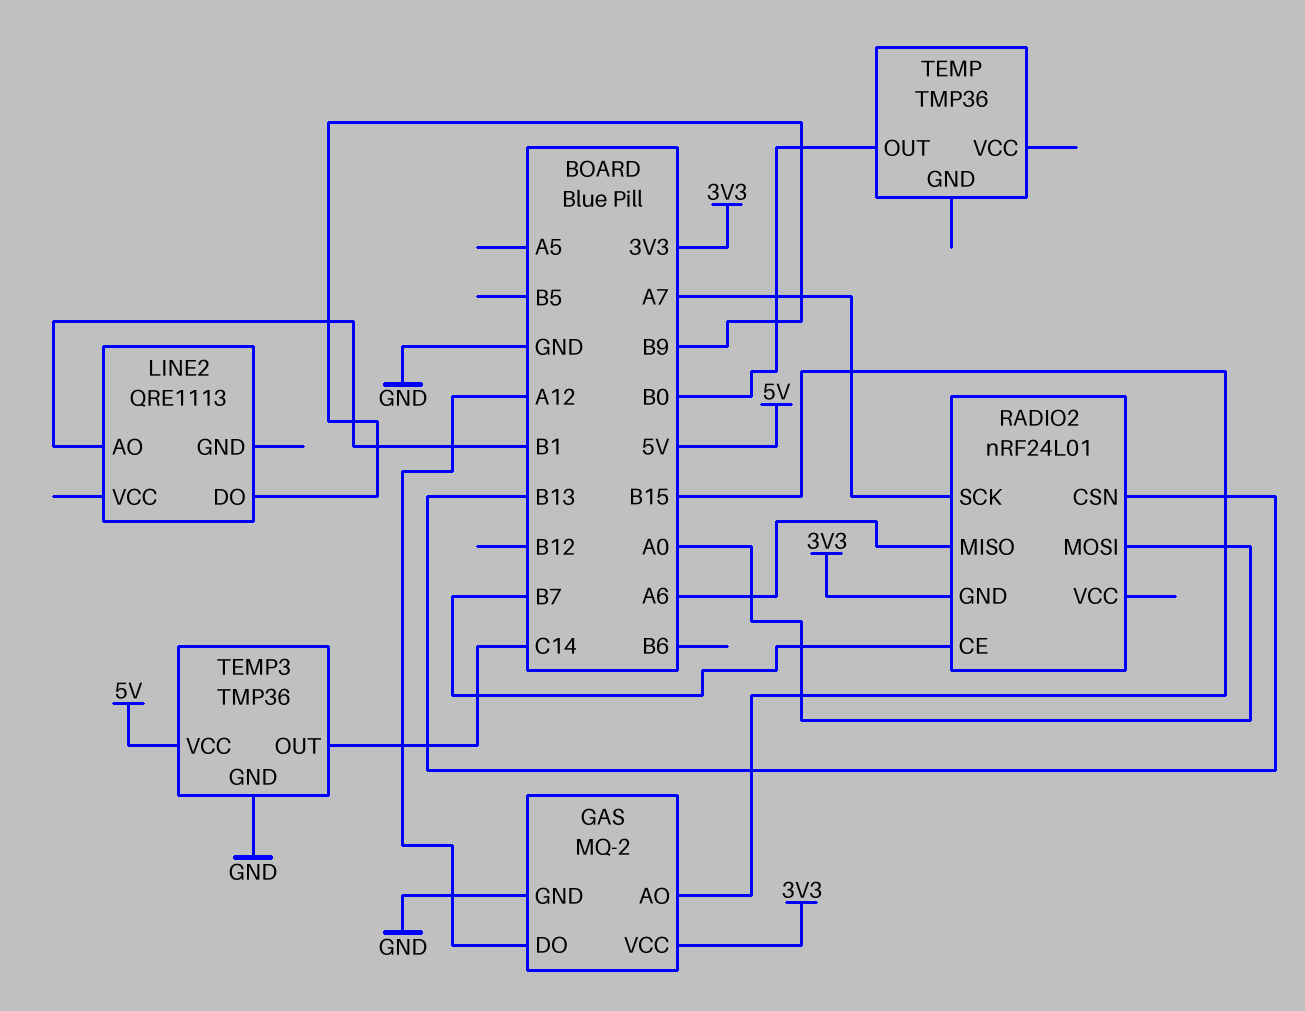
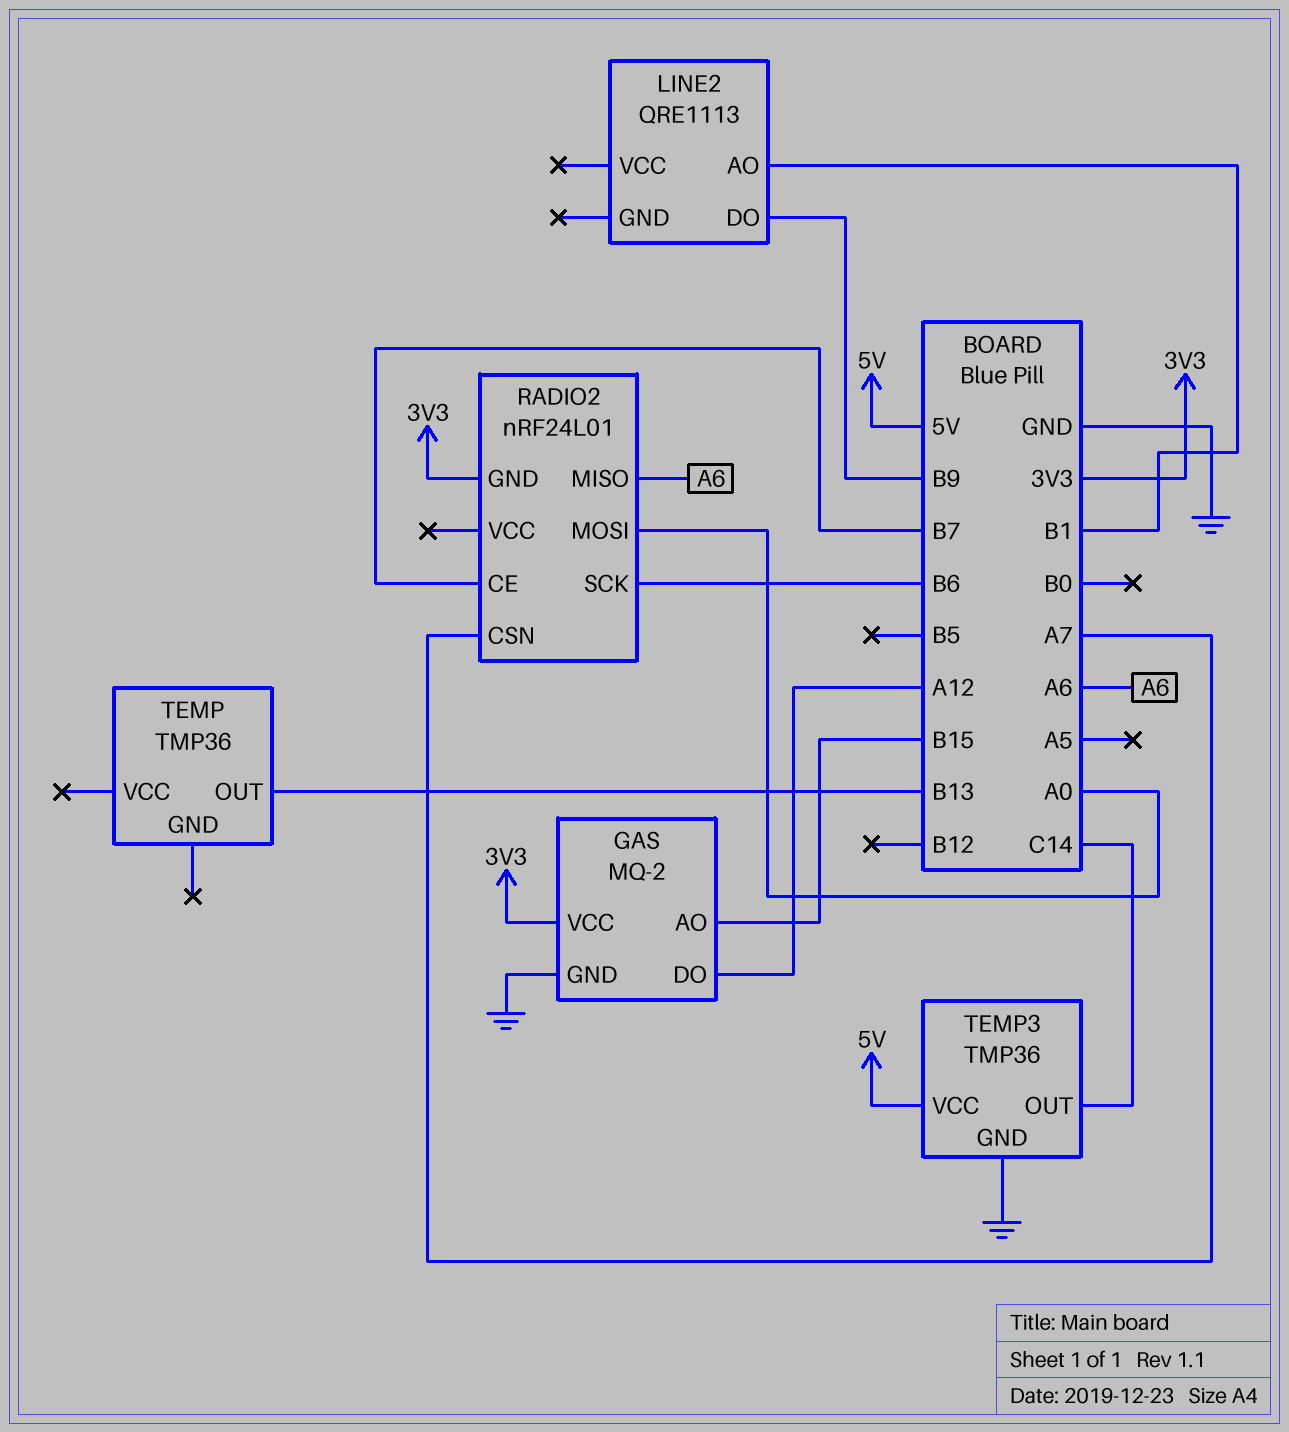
RADIO2 pin CSN: B13 -> A7
RADIO2 pin SCK: A7 -> B6
TEMP pin OUT: B0 -> B13

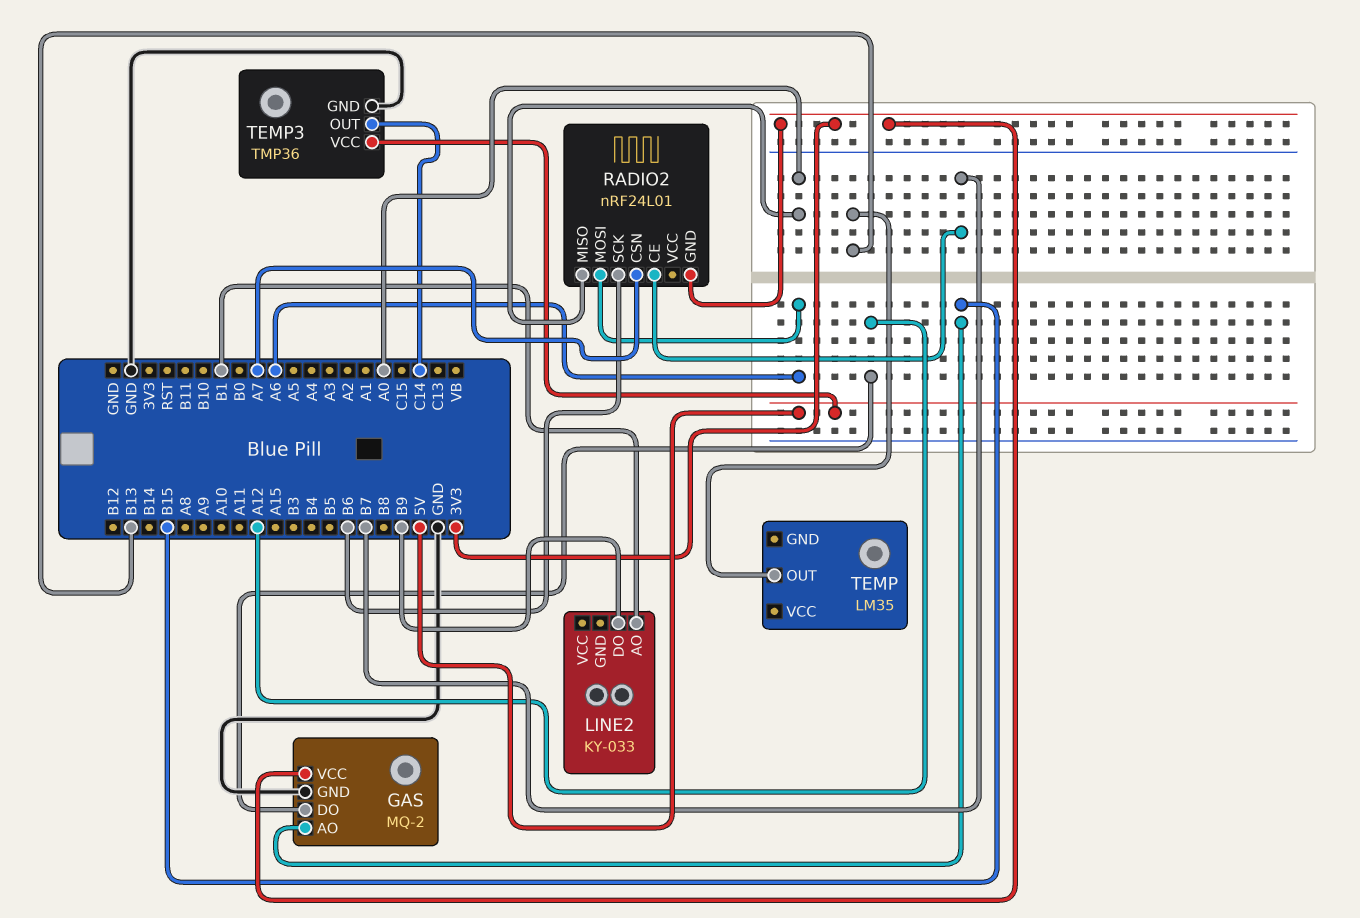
LINE2: QRE1113 -> KY-033
RADIO2 pin MISO: A6 -> A0
RADIO2 pin MOSI: A0 -> A6
TEMP: TMP36 -> LM35

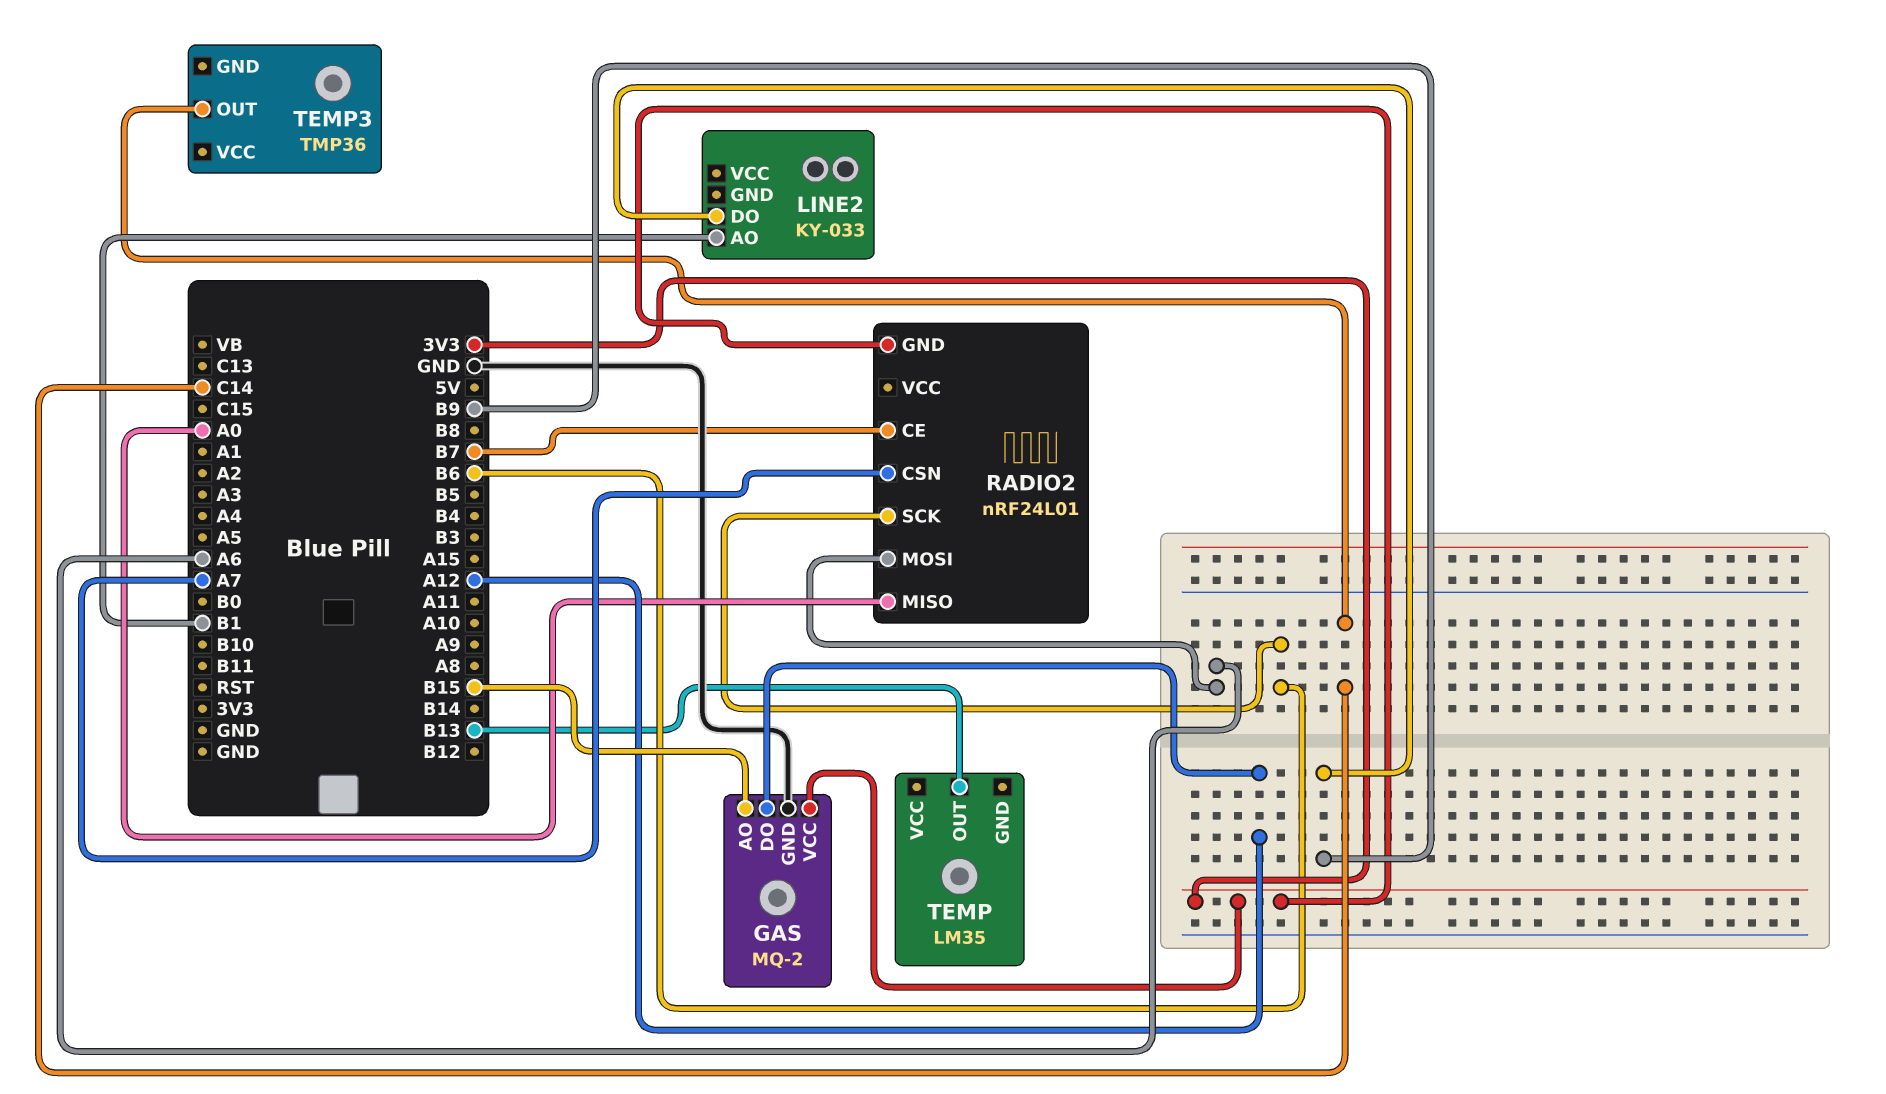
TEMP3 pin GND: GND -> none
TEMP3 pin VCC: 5V -> none

